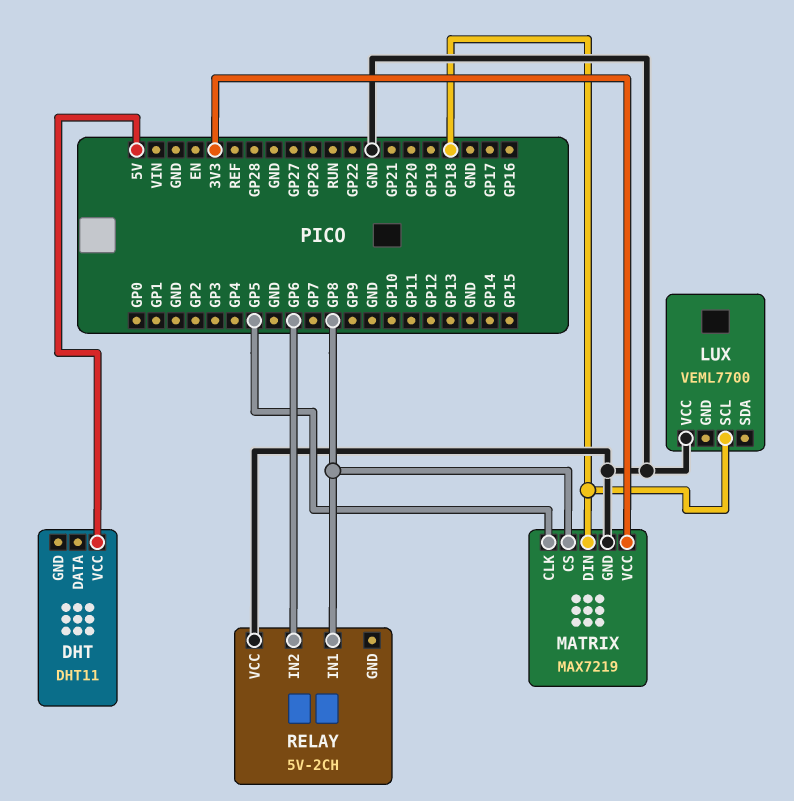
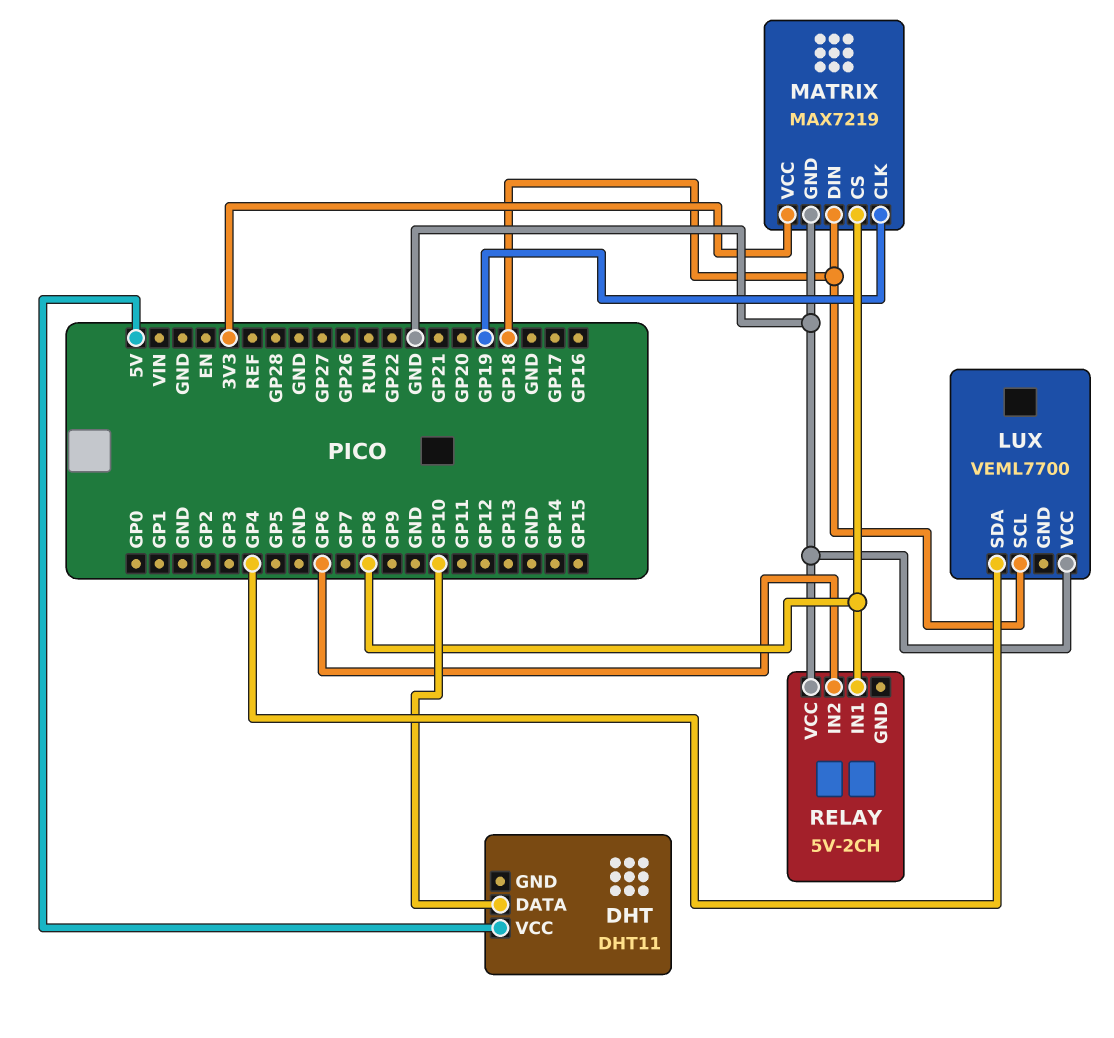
DHT pin DATA: none -> GP10
LUX pin SDA: none -> GP4
MATRIX pin CLK: GP5 -> GP19

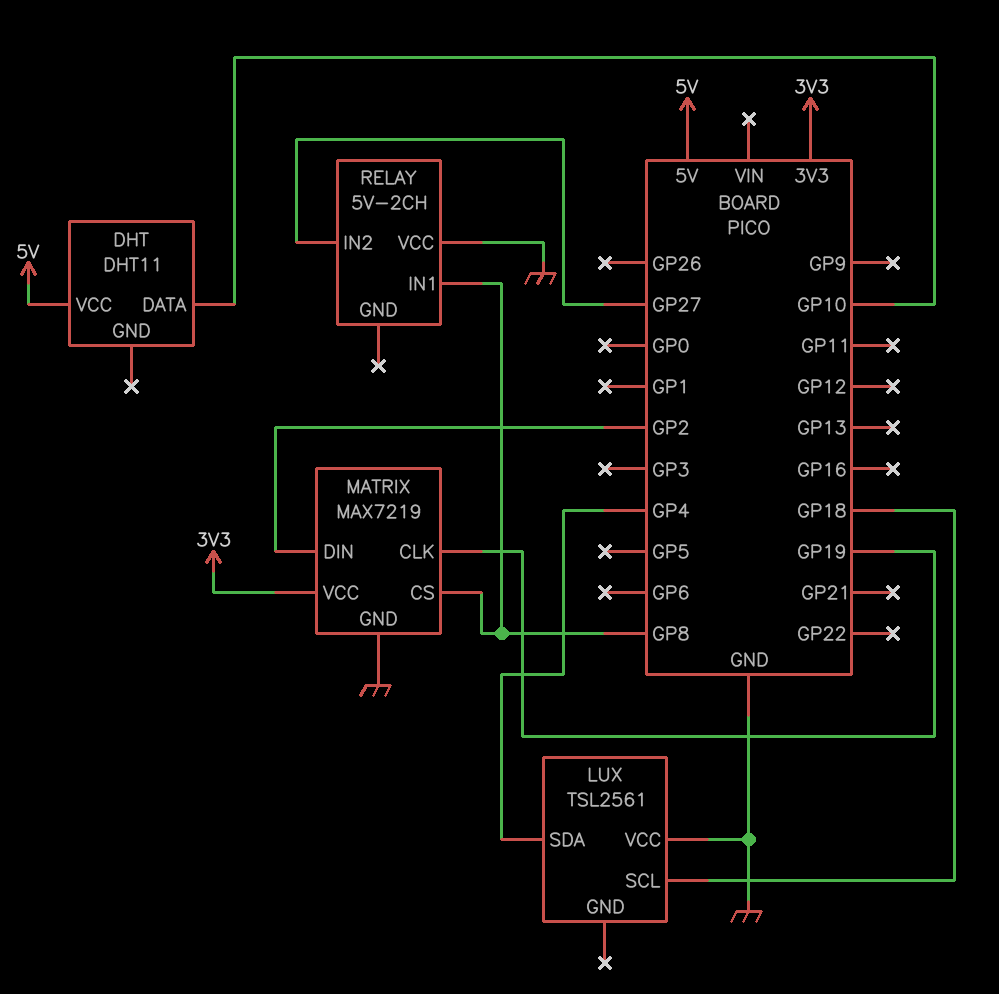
LUX: VEML7700 -> TSL2561
MATRIX pin DIN: GP18 -> GP2
RELAY pin IN2: GP6 -> GP27

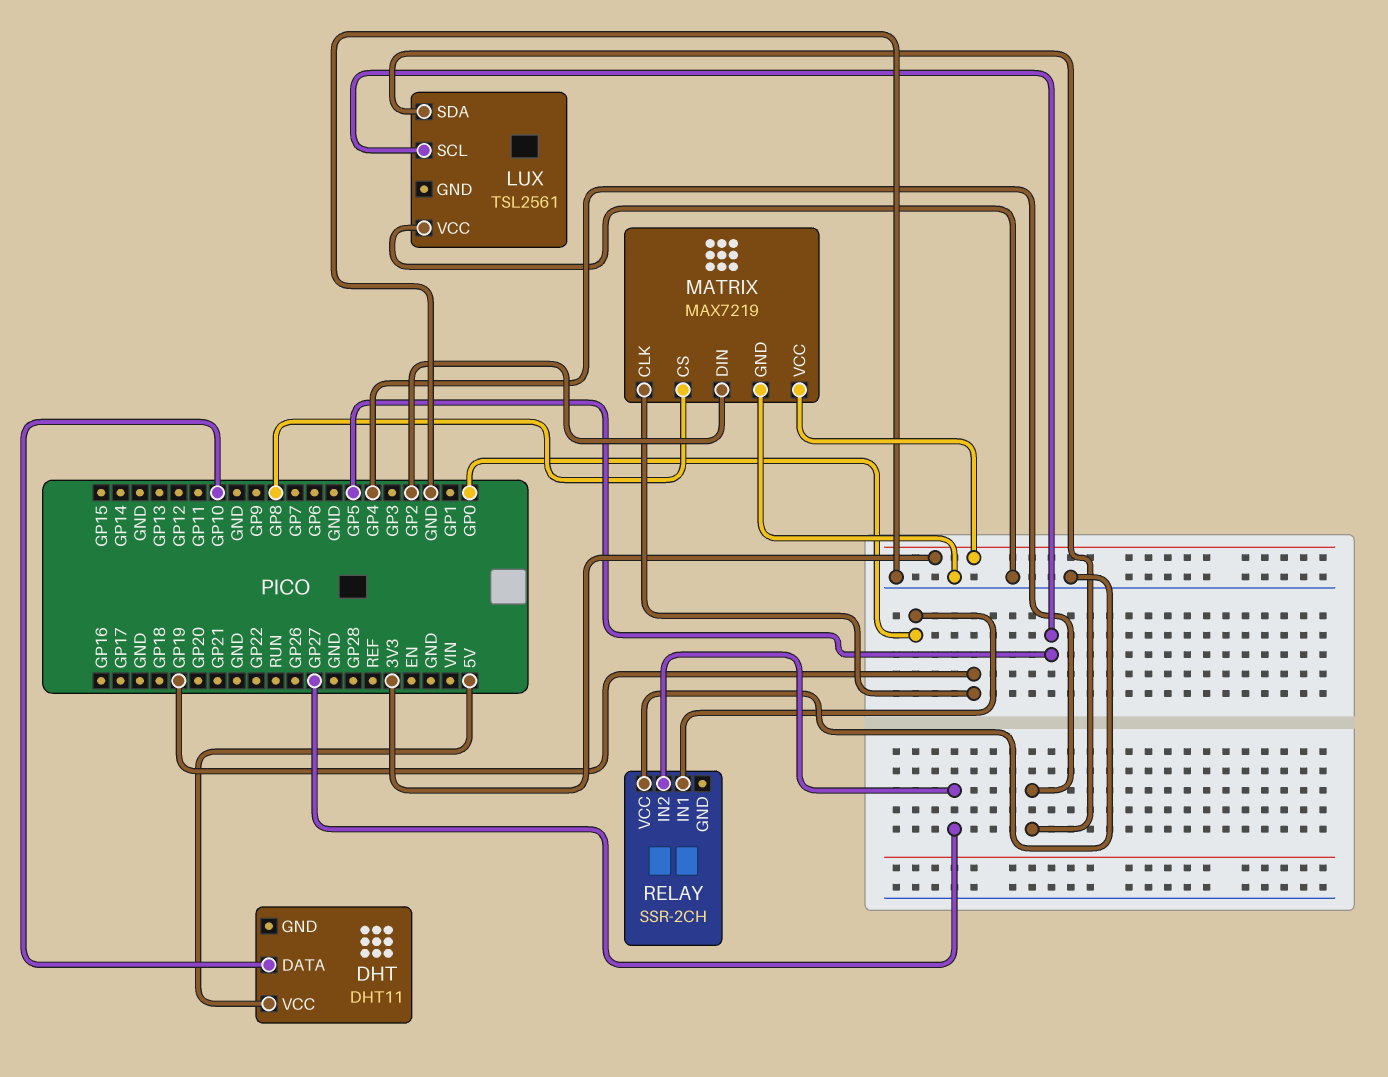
LUX pin SCL: GP18 -> GP5
RELAY: 5V-2CH -> SSR-2CH
RELAY pin IN1: GP8 -> GP0

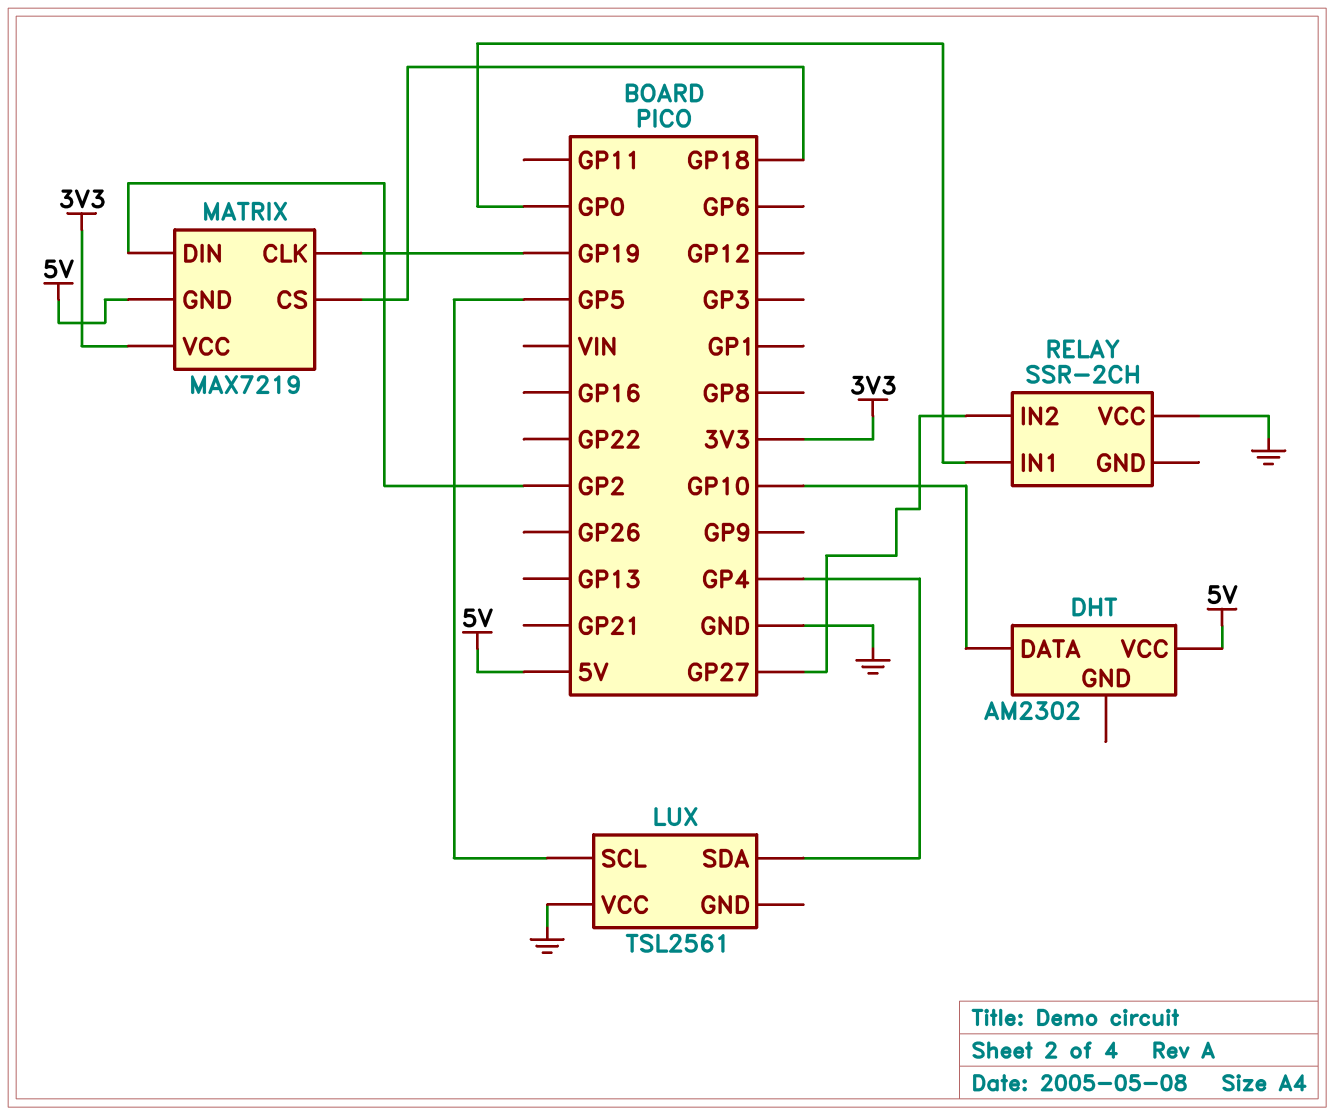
DHT: DHT11 -> AM2302
MATRIX pin CS: GP8 -> GP18
MATRIX pin GND: GND -> 5V

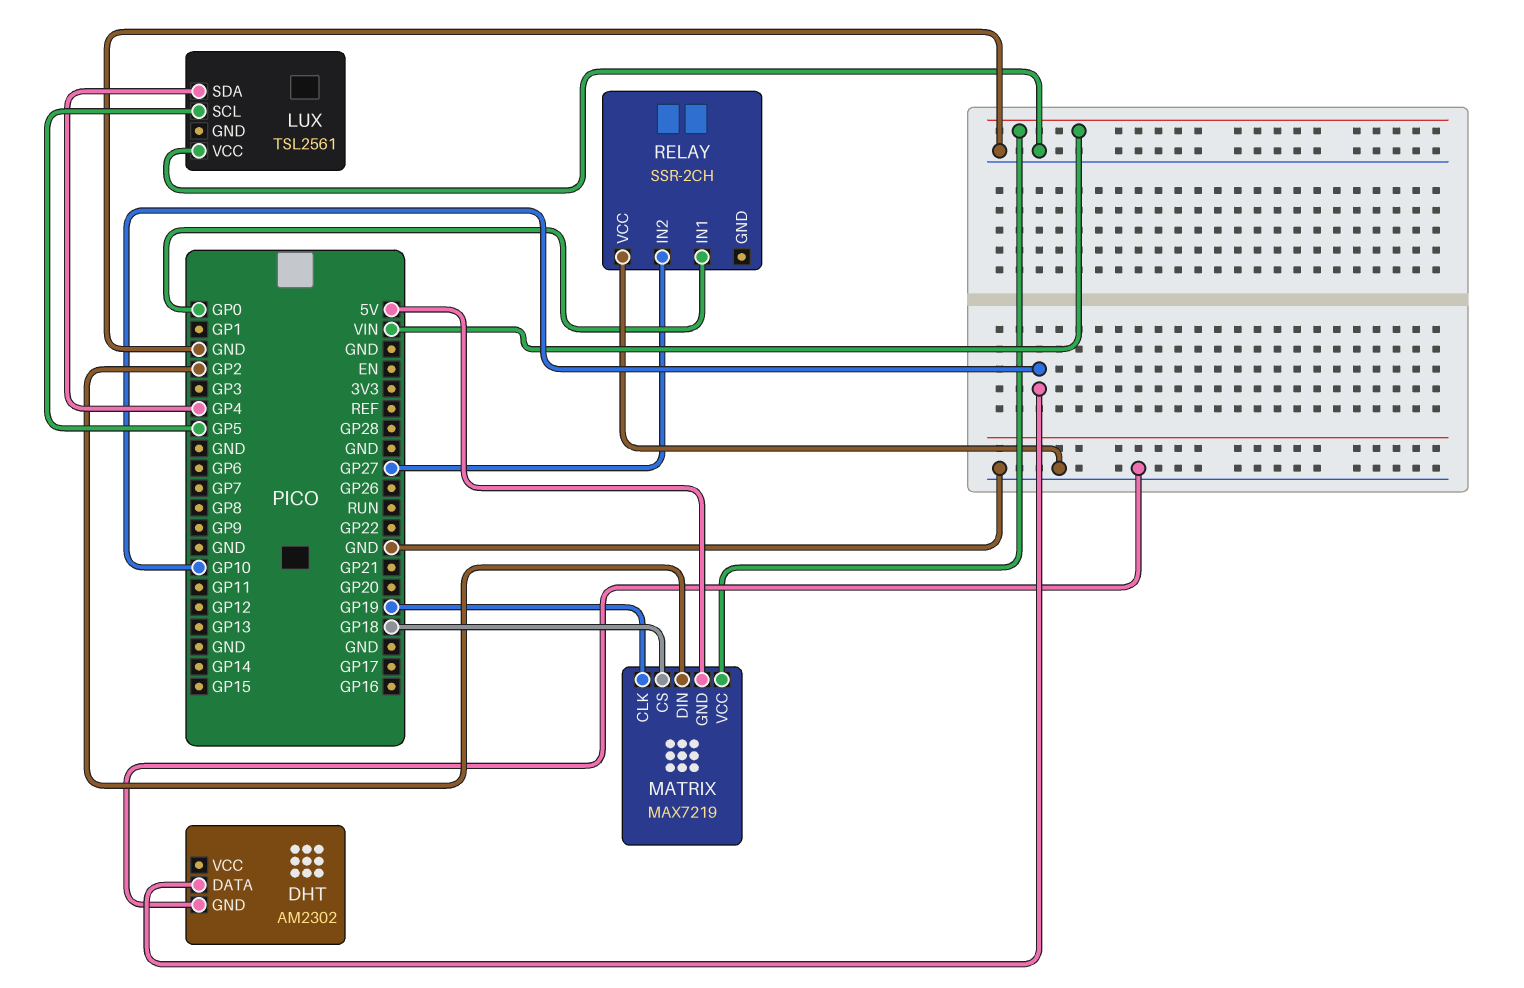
DHT pin GND: none -> GND
DHT pin VCC: 5V -> none
MATRIX pin VCC: 3V3 -> VIN

